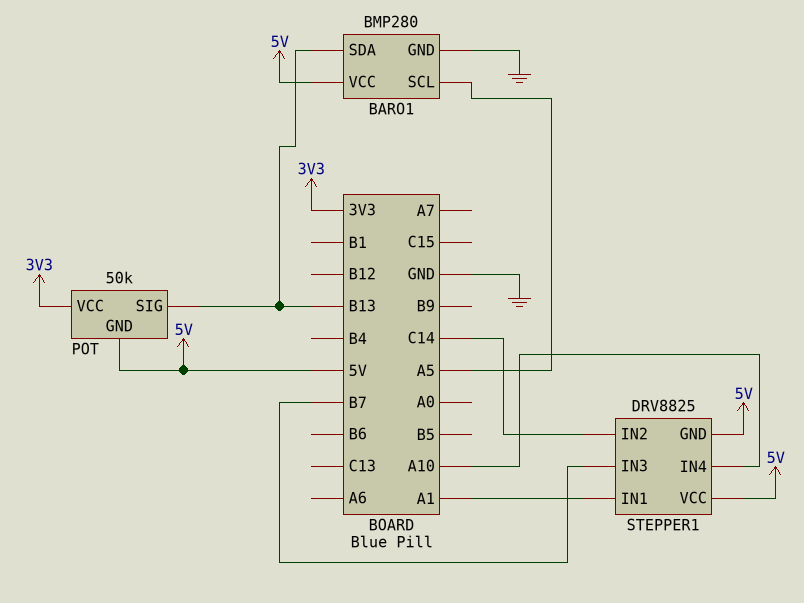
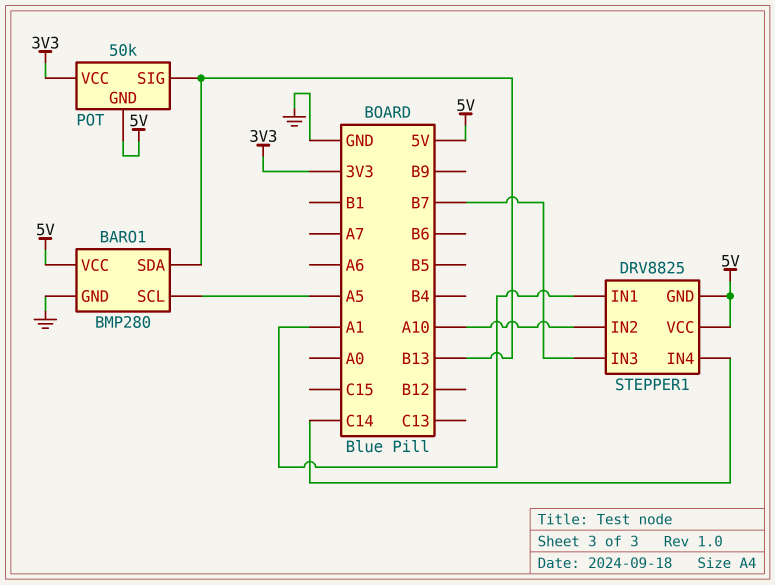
STEPPER1 pin IN2: C14 -> A10
STEPPER1 pin IN4: A10 -> C14

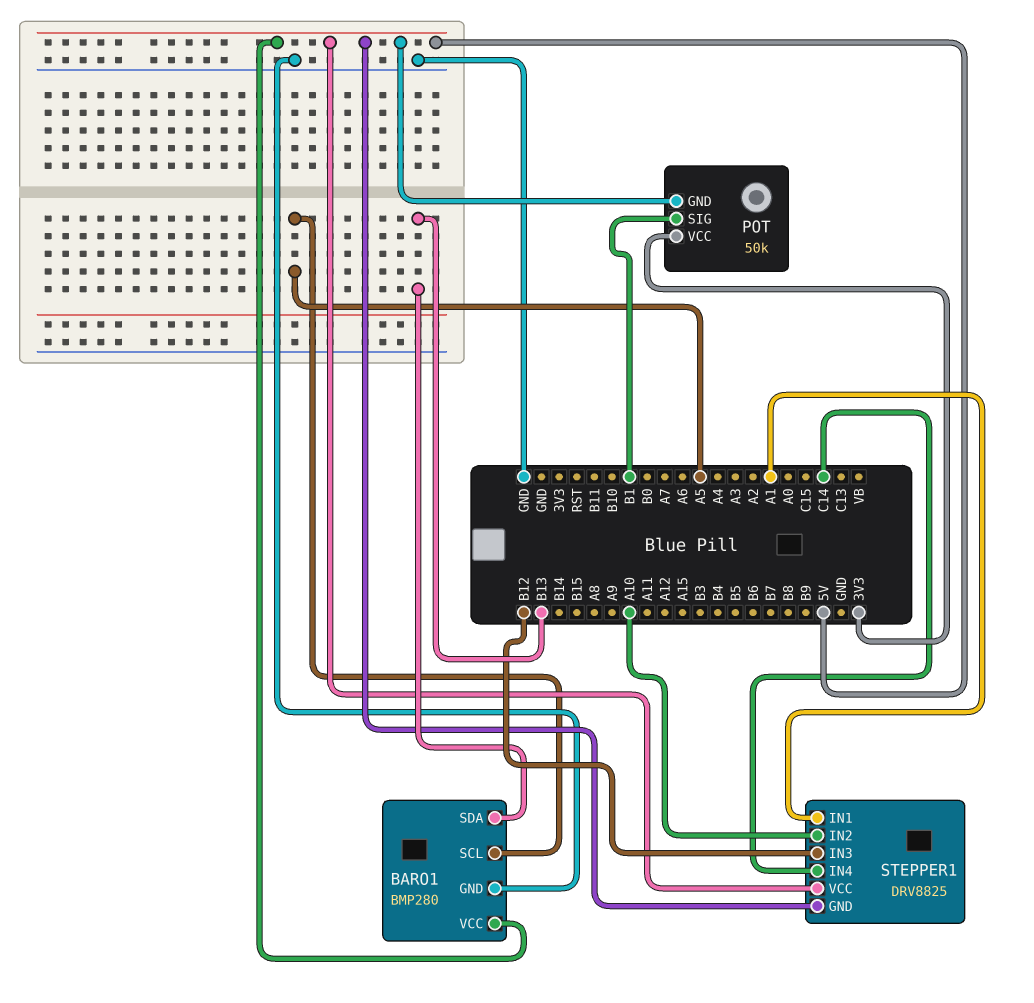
POT pin SIG: B13 -> B1
STEPPER1 pin IN3: B7 -> B12

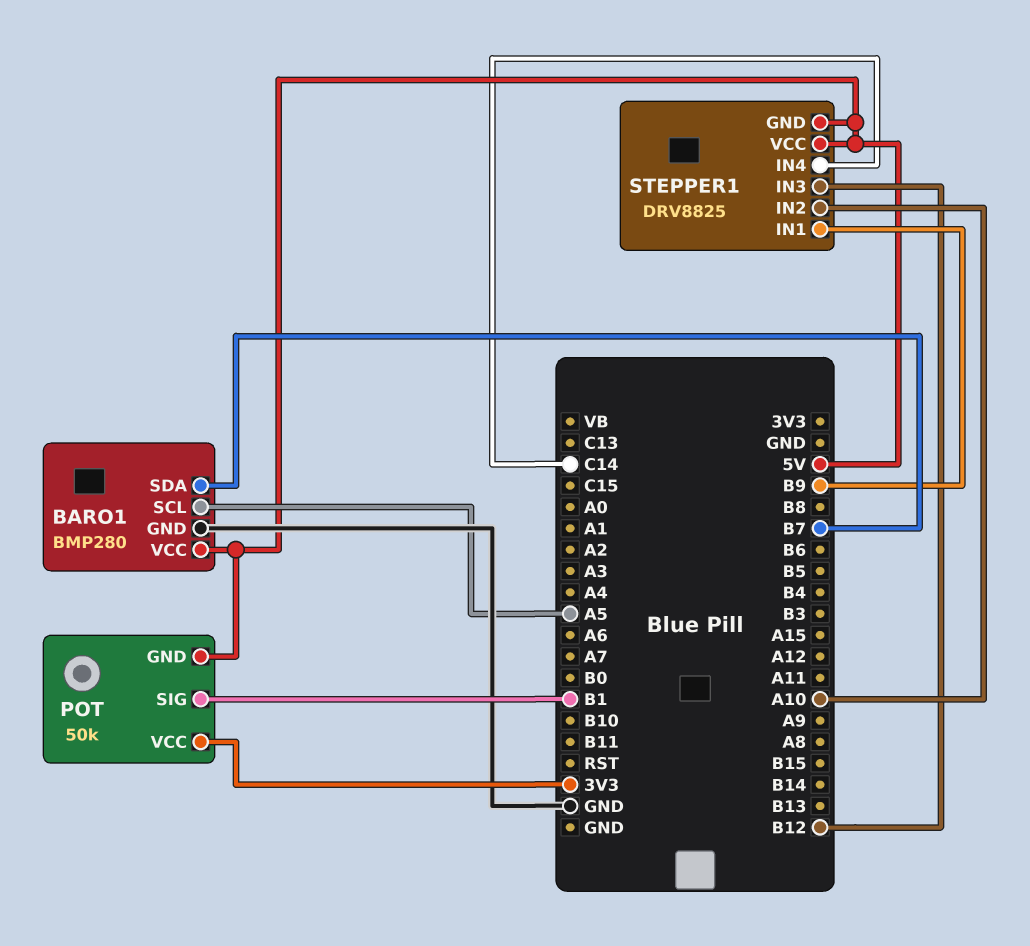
BARO1 pin SDA: B13 -> B7
STEPPER1 pin IN1: A1 -> B9

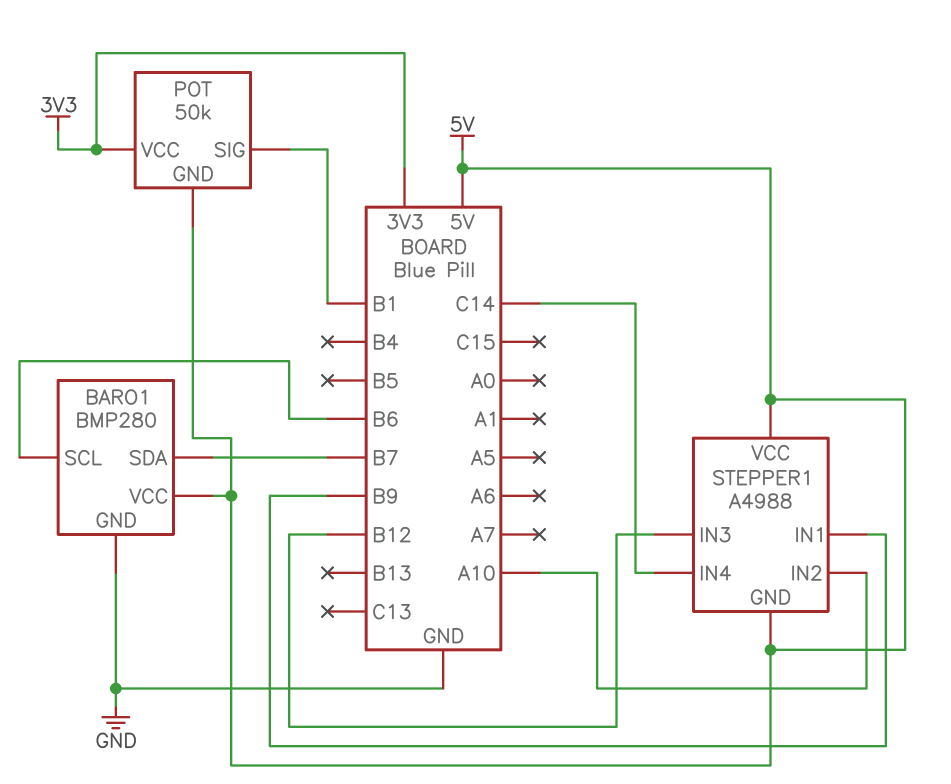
BARO1 pin SCL: A5 -> B6
STEPPER1: DRV8825 -> A4988

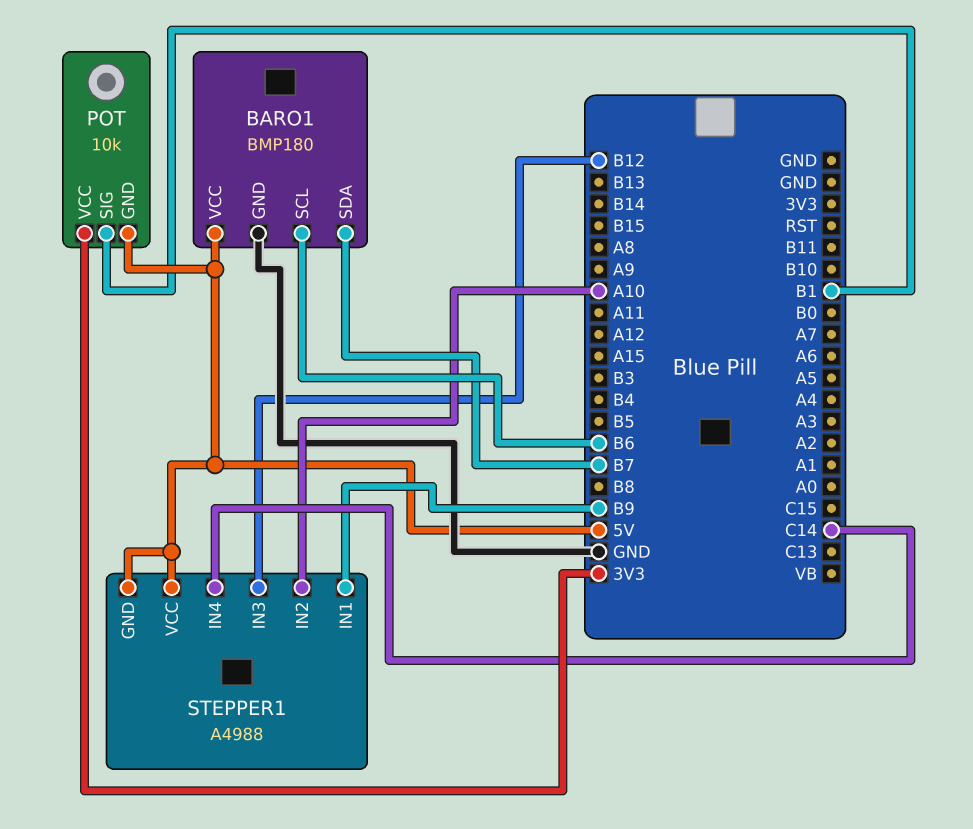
BARO1: BMP280 -> BMP180
POT: 50k -> 10k

